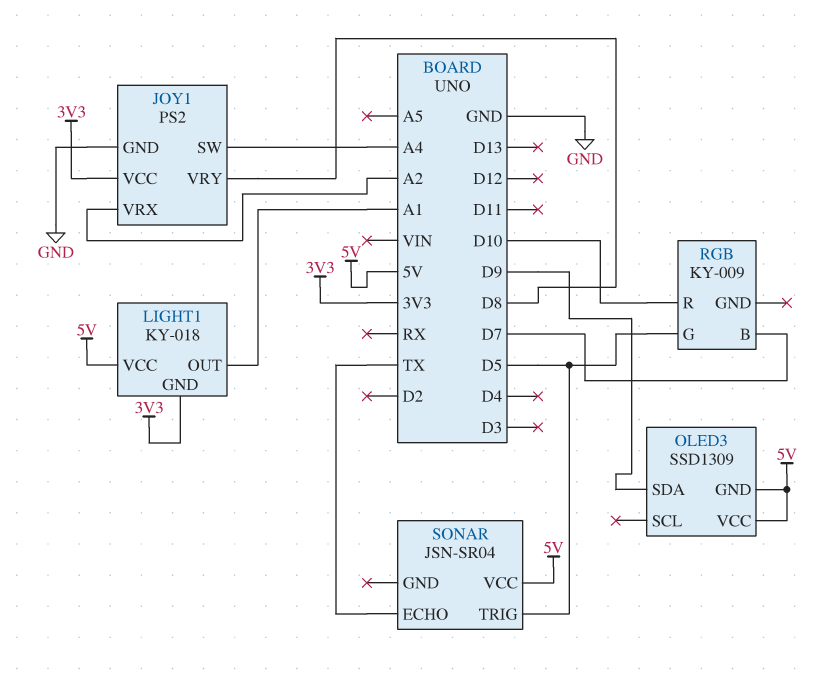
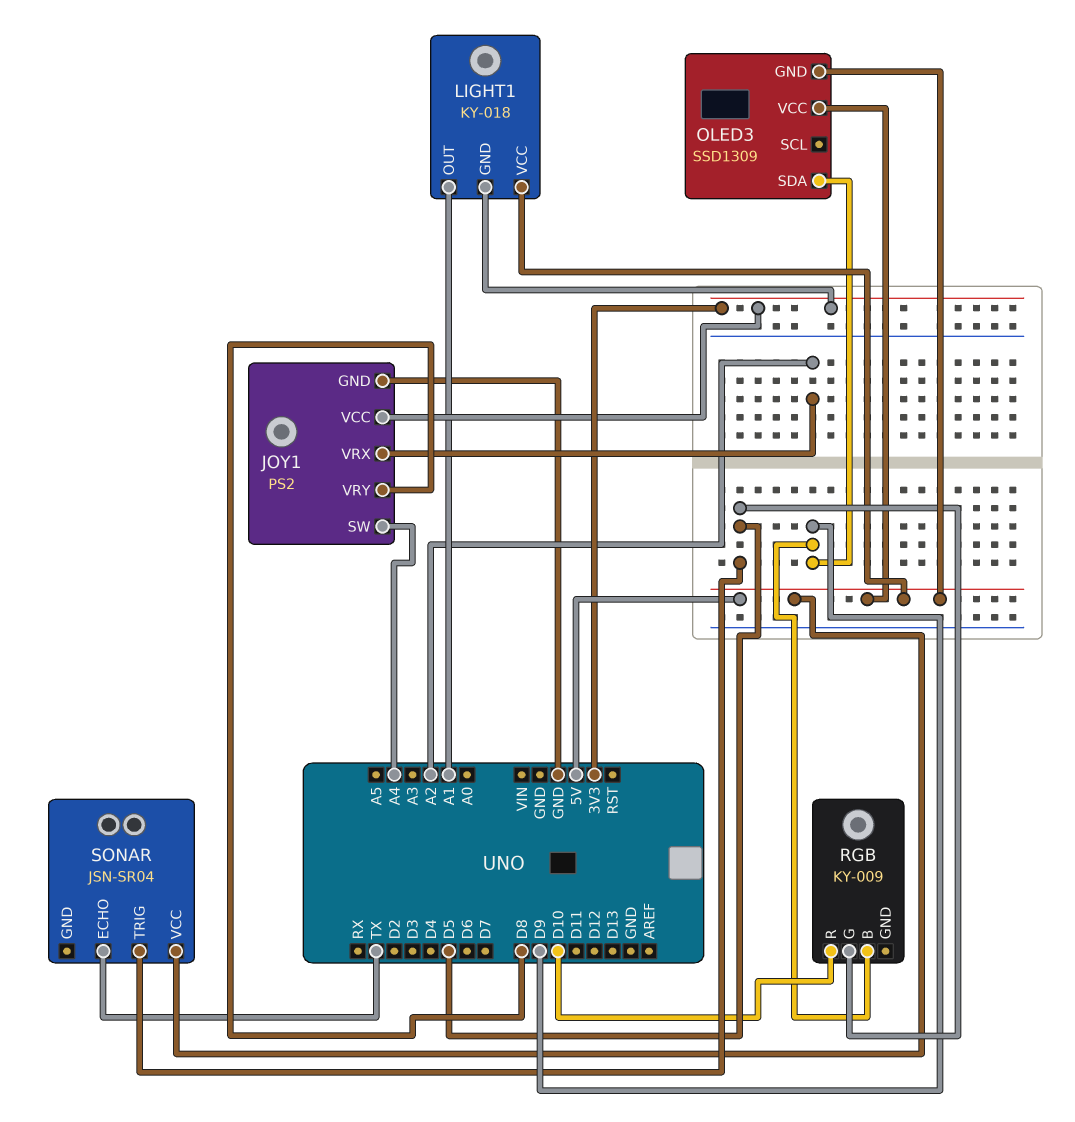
RGB pin B: D7 -> D9

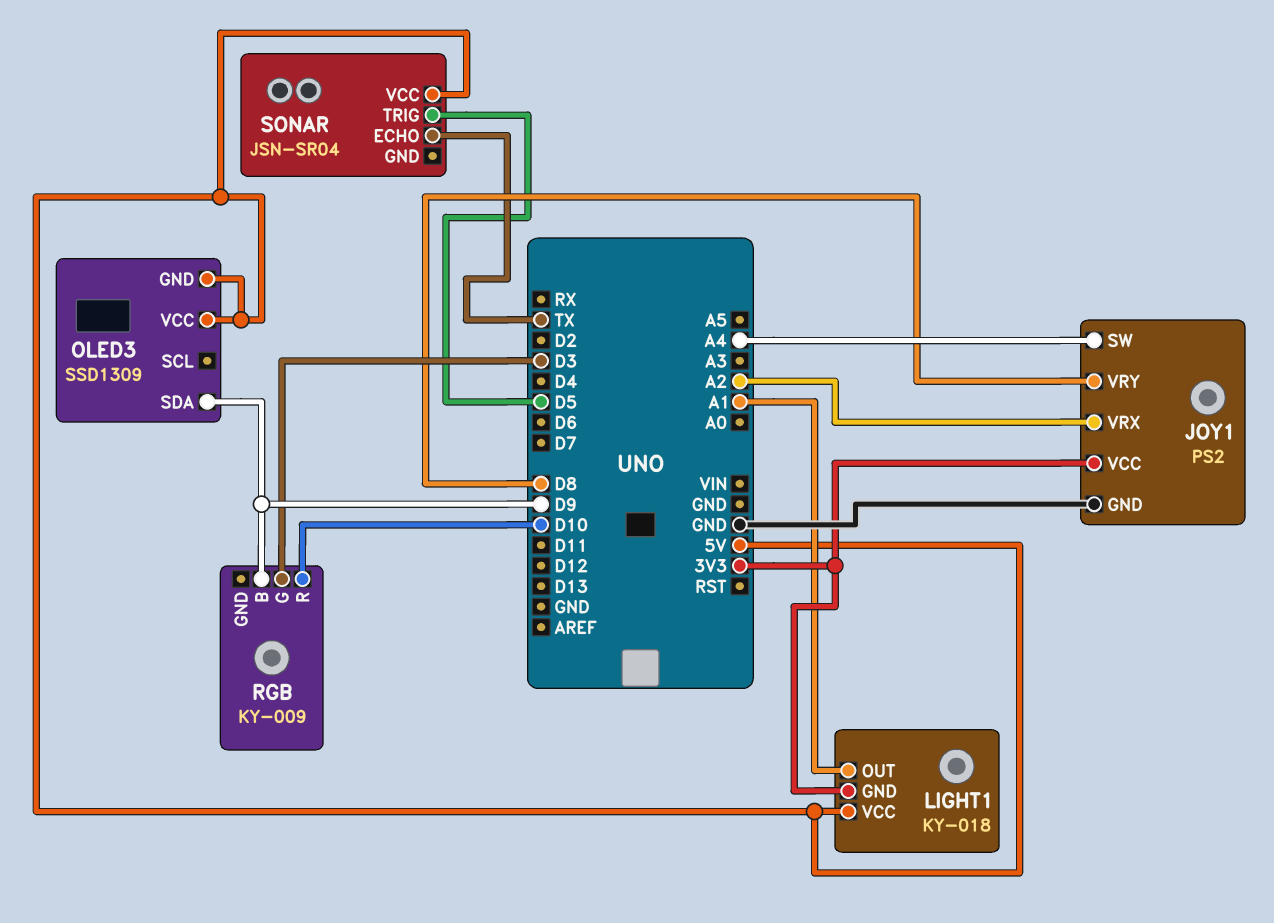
RGB pin G: D5 -> D3

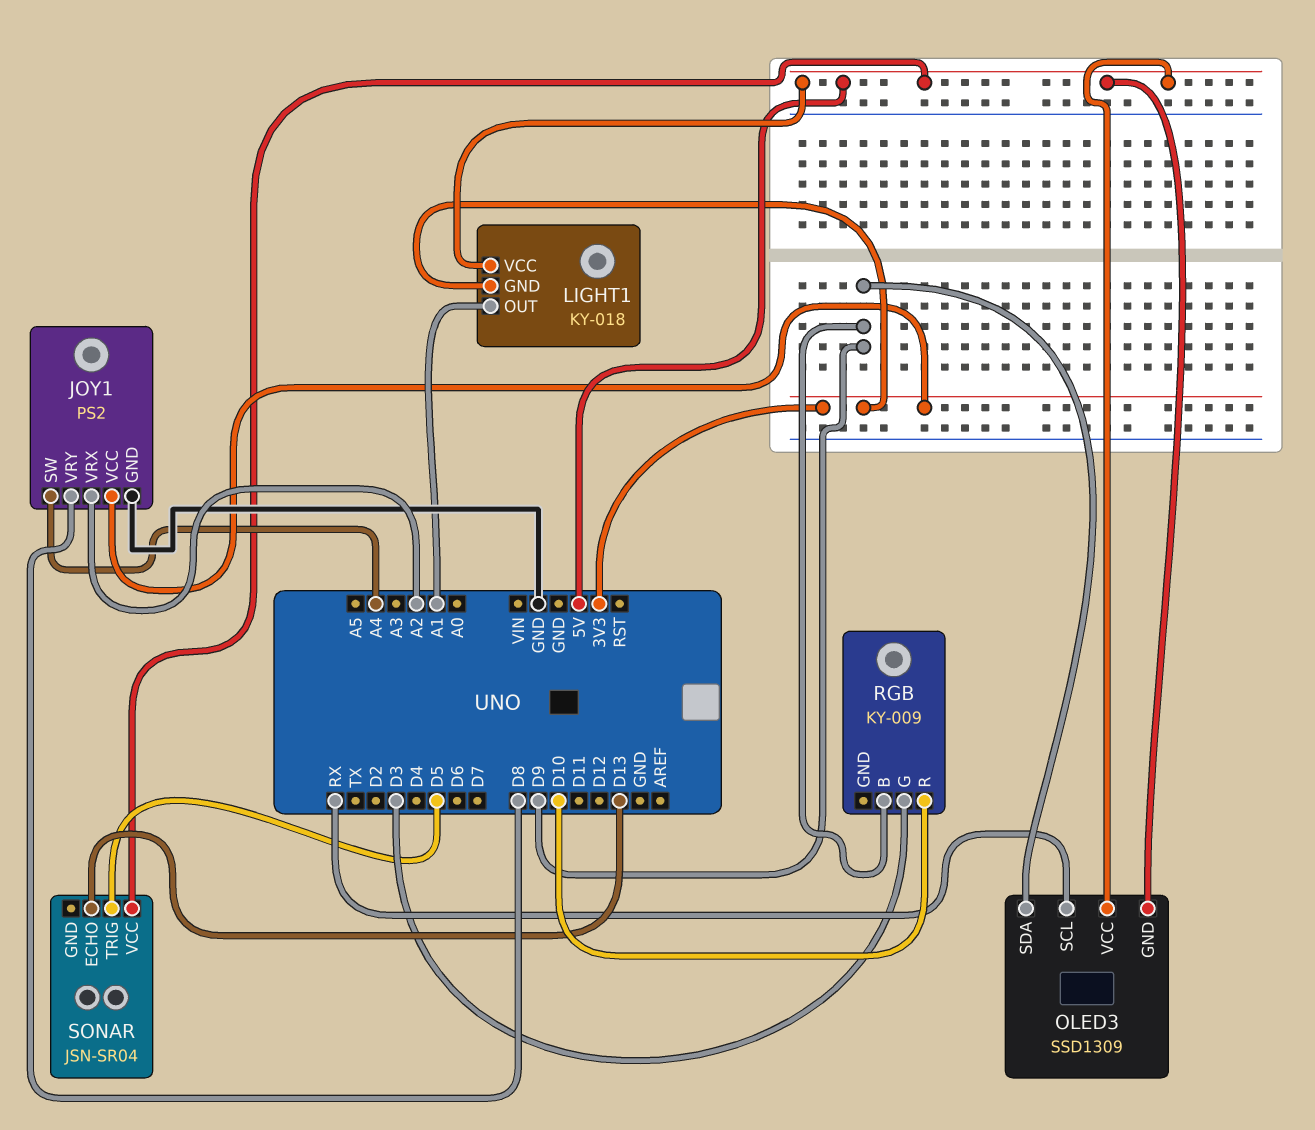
OLED3 pin SCL: none -> RX
SONAR pin ECHO: TX -> D13

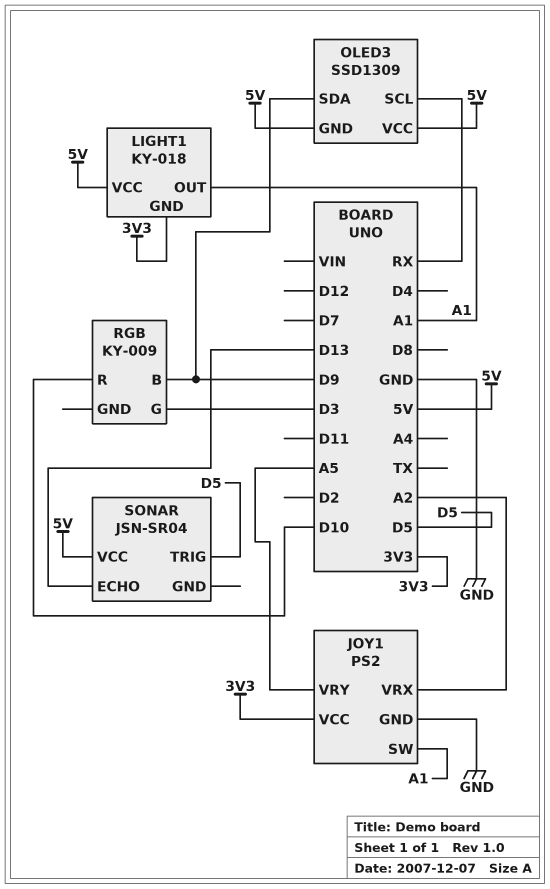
JOY1 pin SW: A4 -> A1
JOY1 pin VRY: D8 -> A5

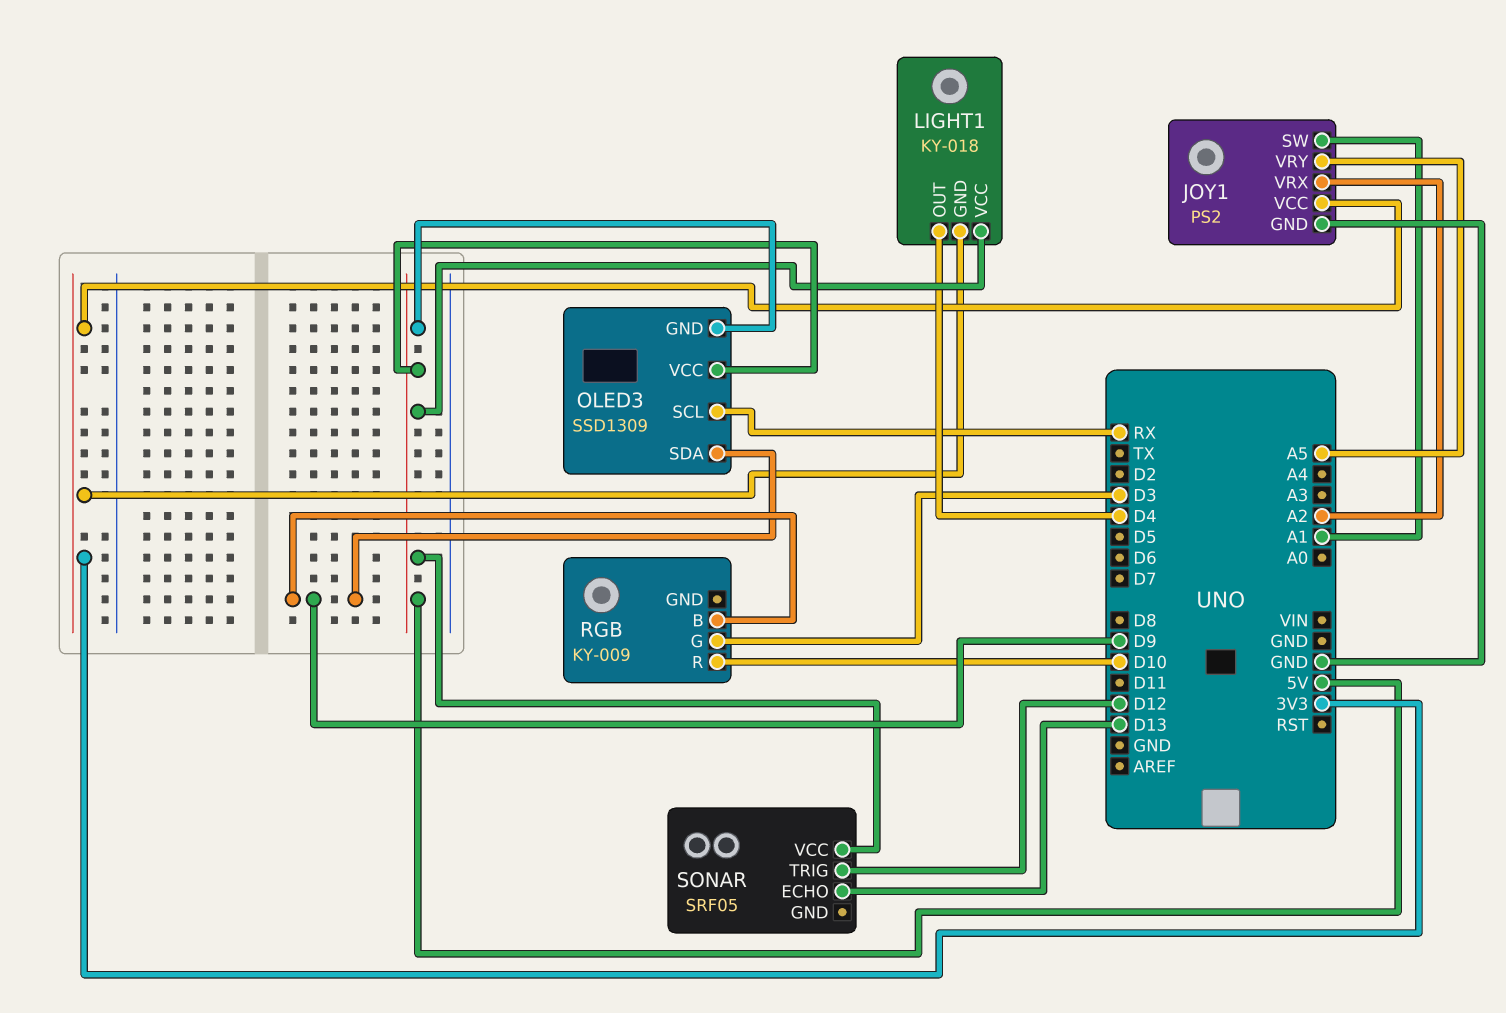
LIGHT1 pin OUT: A1 -> D4
SONAR: JSN-SR04 -> SRF05
SONAR pin TRIG: D5 -> D12

